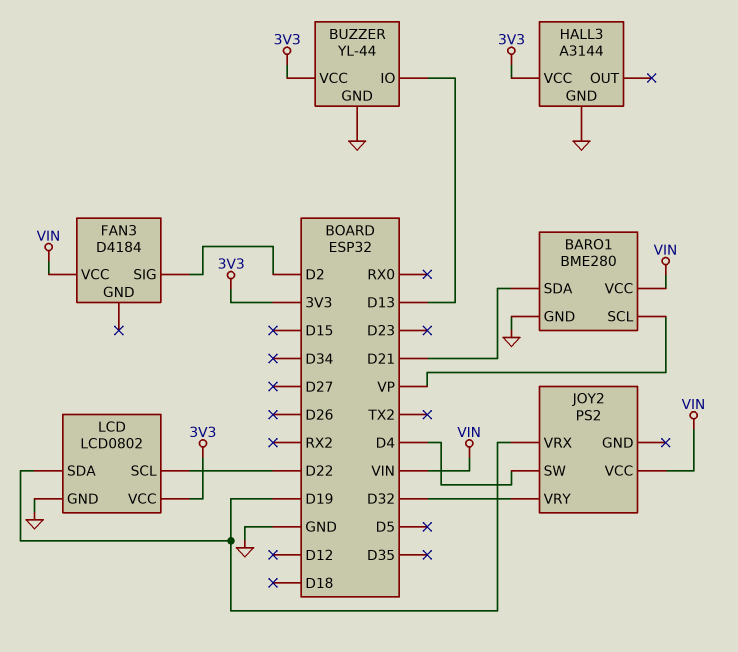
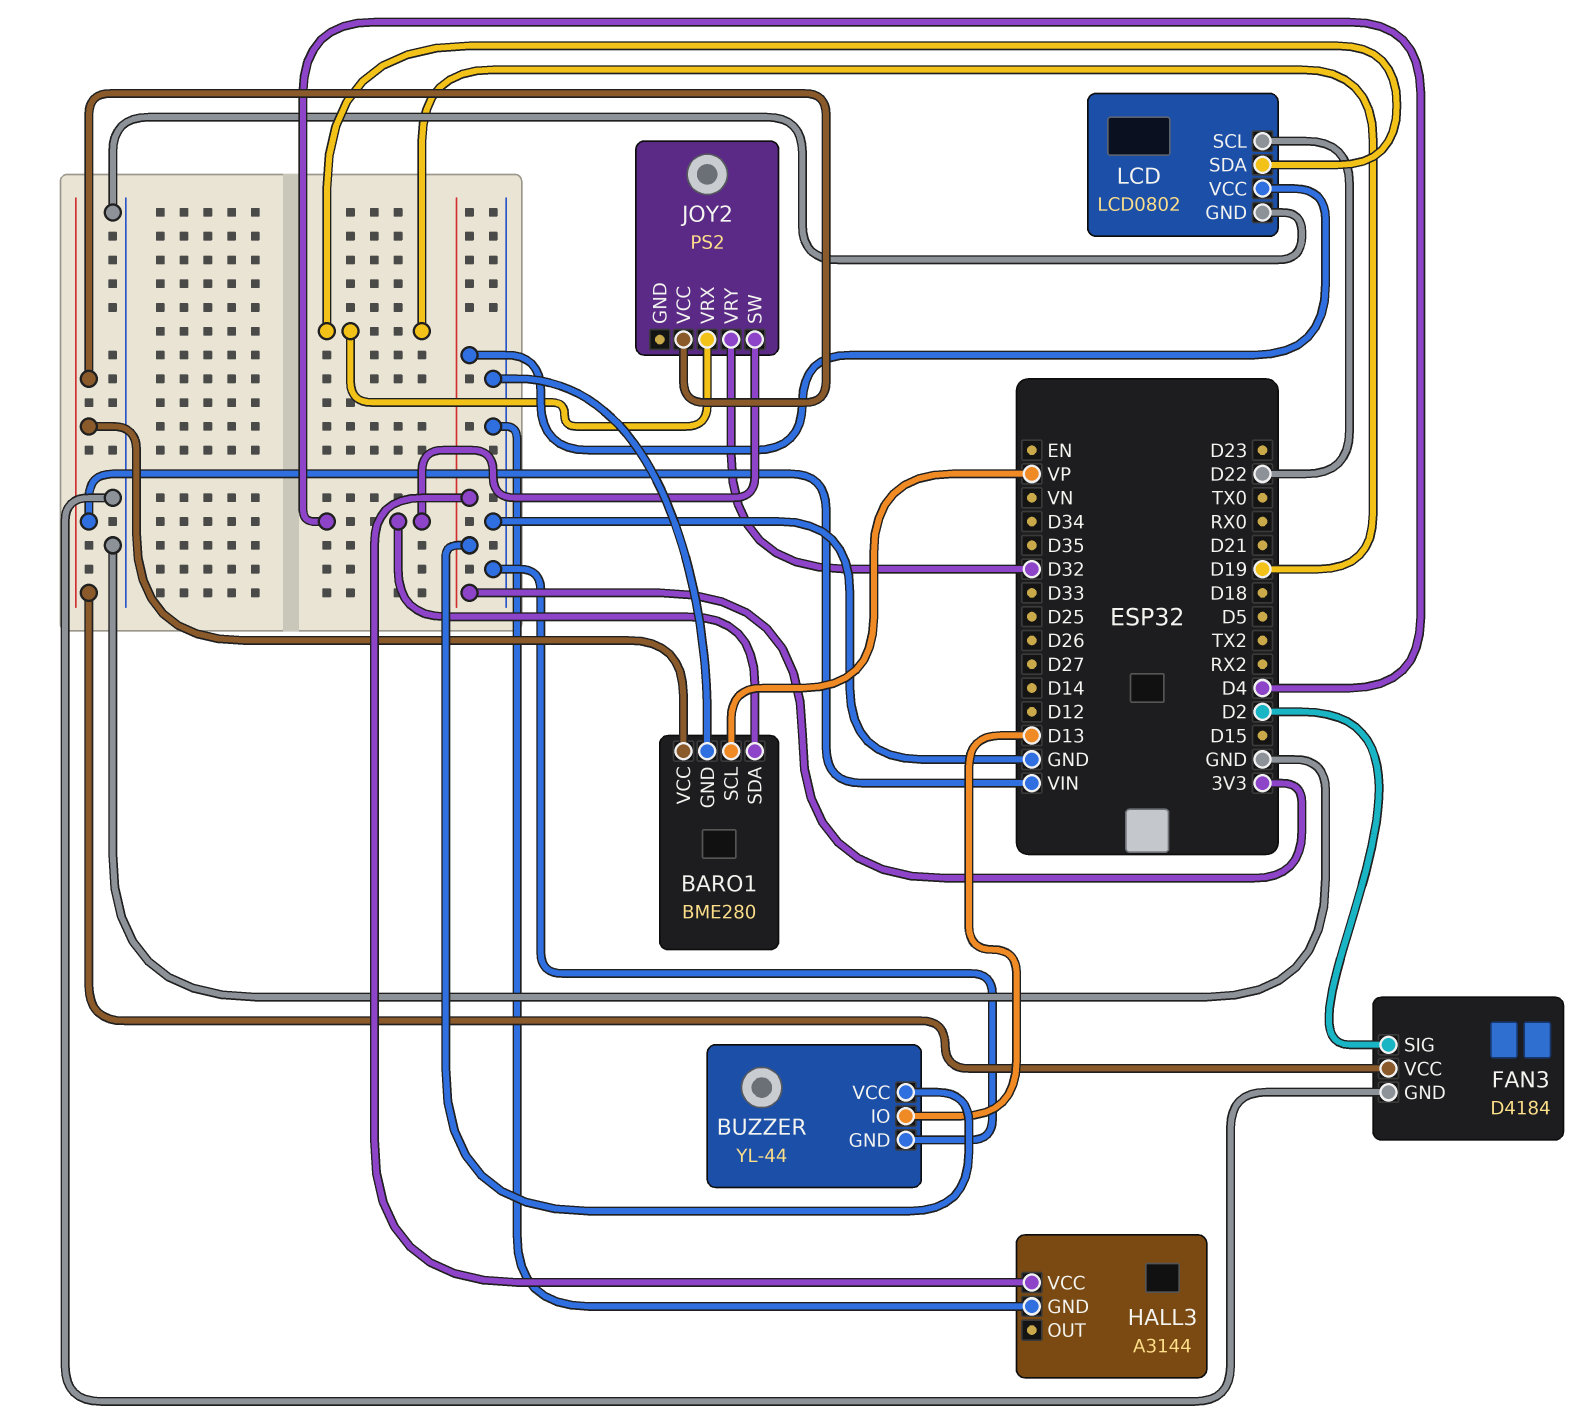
BARO1 pin SDA: D21 -> D4
FAN3 pin GND: none -> GND

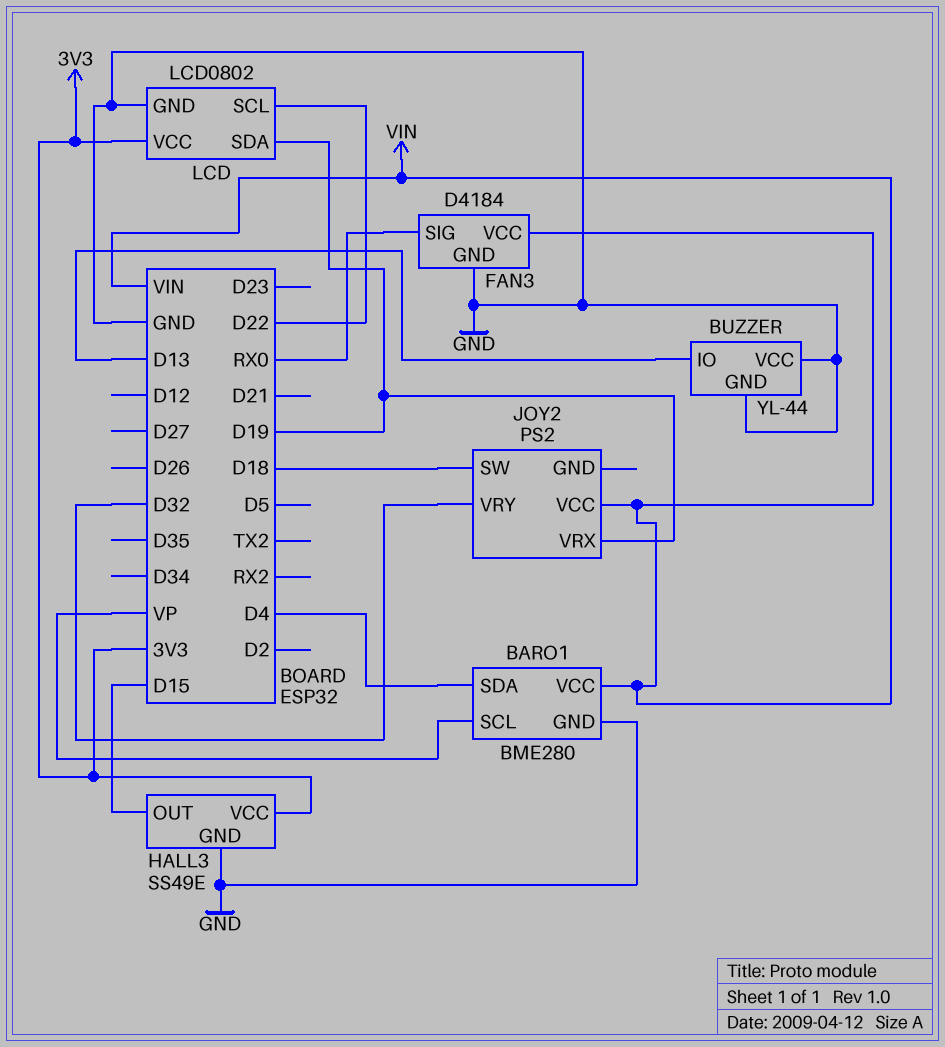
BUZZER pin VCC: 3V3 -> GND
FAN3 pin SIG: D2 -> RX0
HALL3: A3144 -> SS49E
HALL3 pin OUT: none -> D15
JOY2 pin SW: D4 -> D18

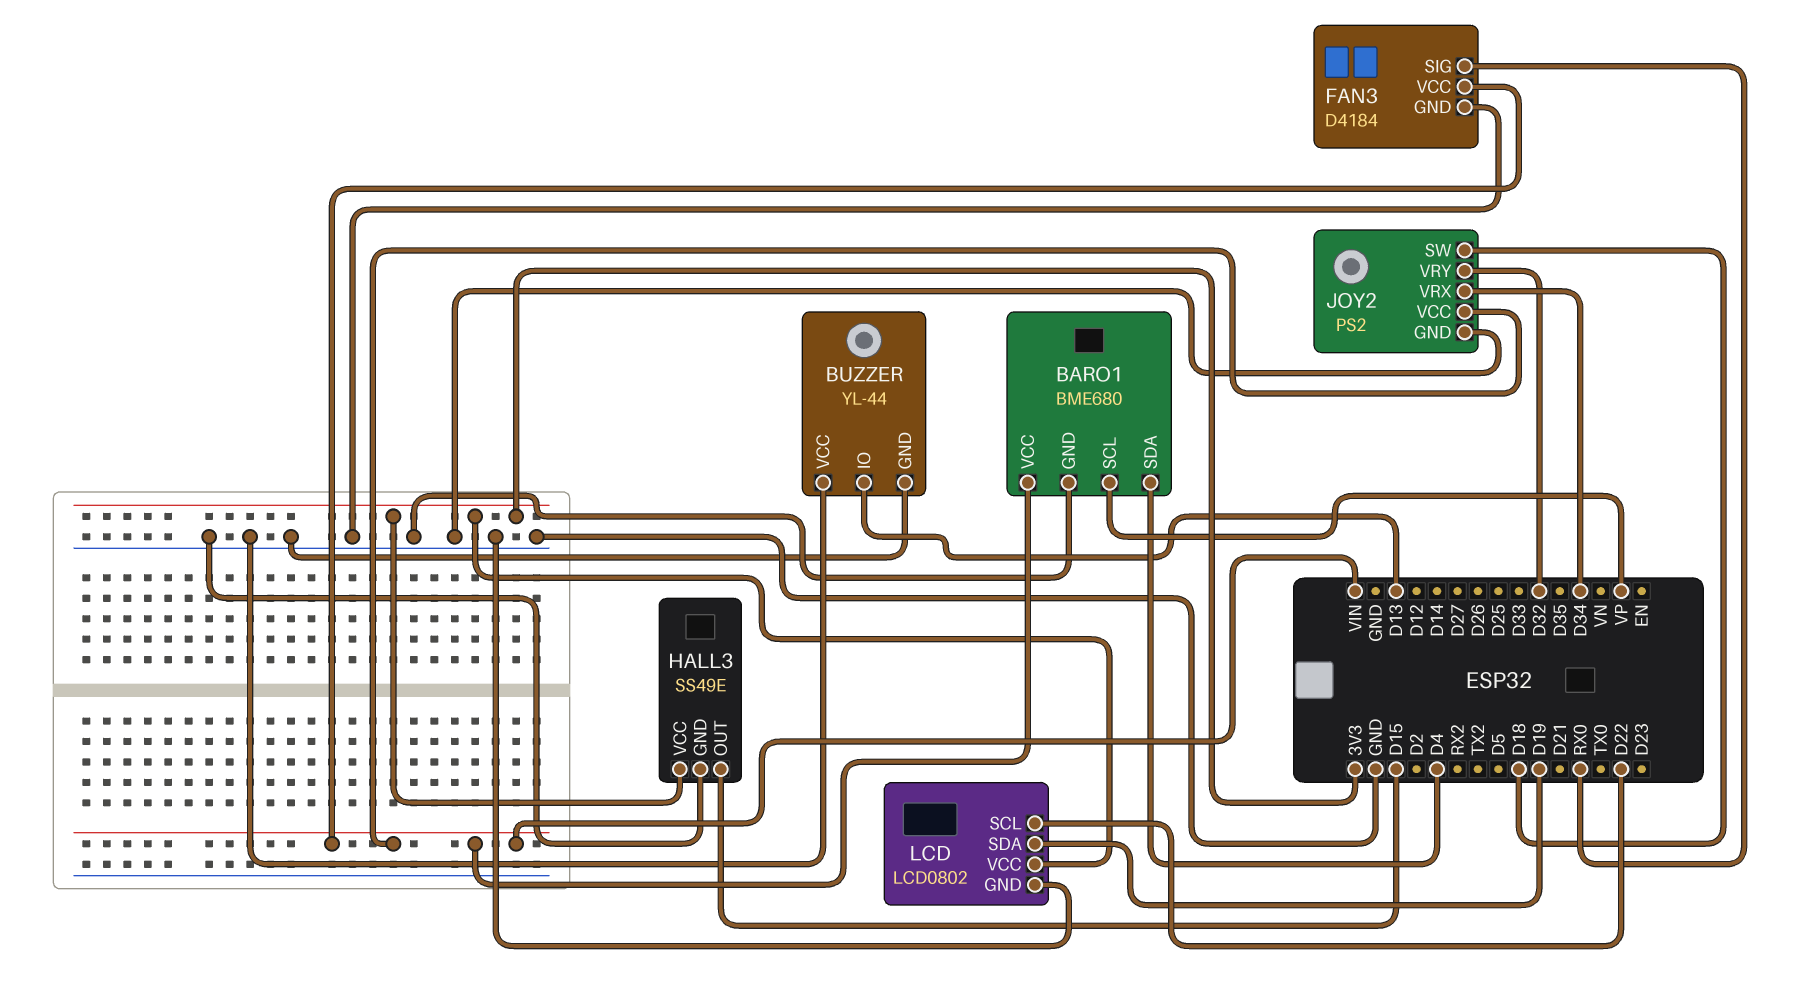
BARO1: BME280 -> BME680
JOY2 pin GND: none -> GND
JOY2 pin VRX: D19 -> D34

